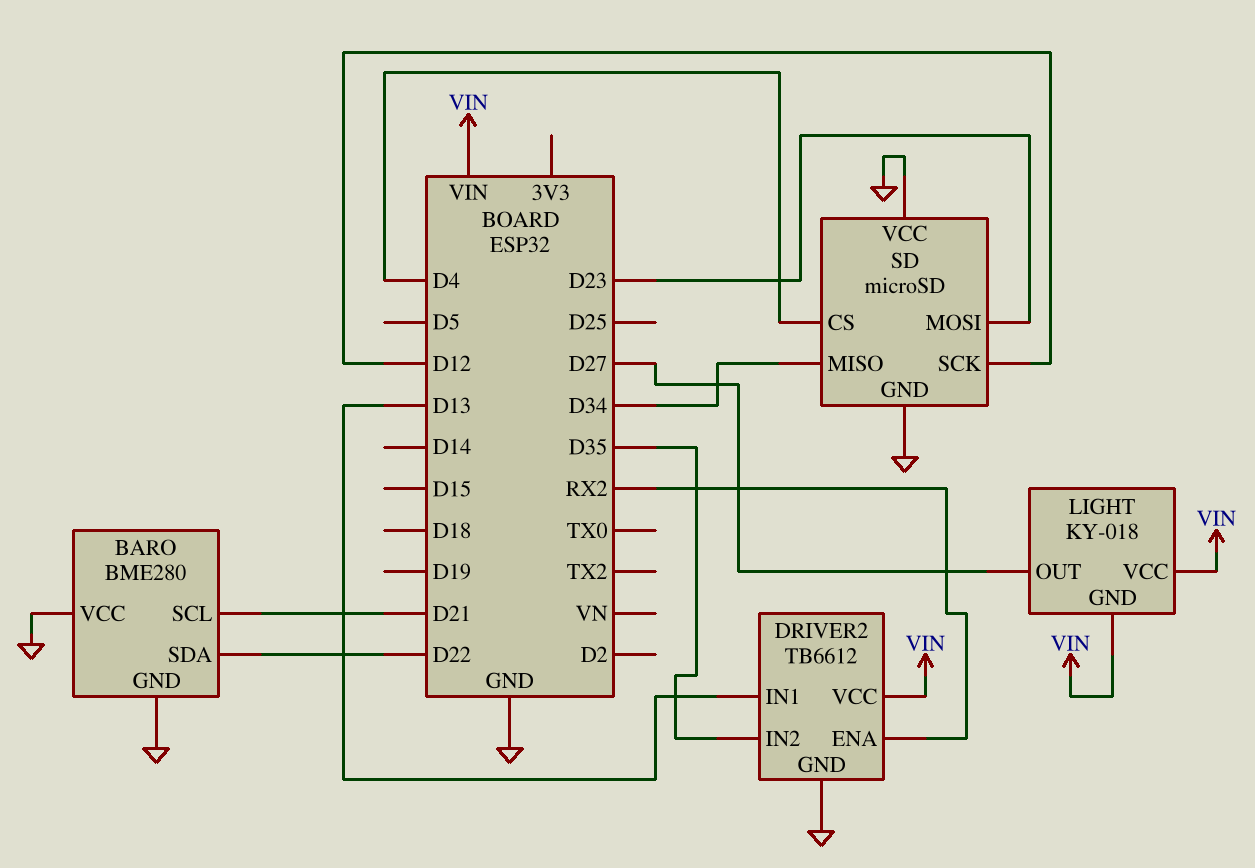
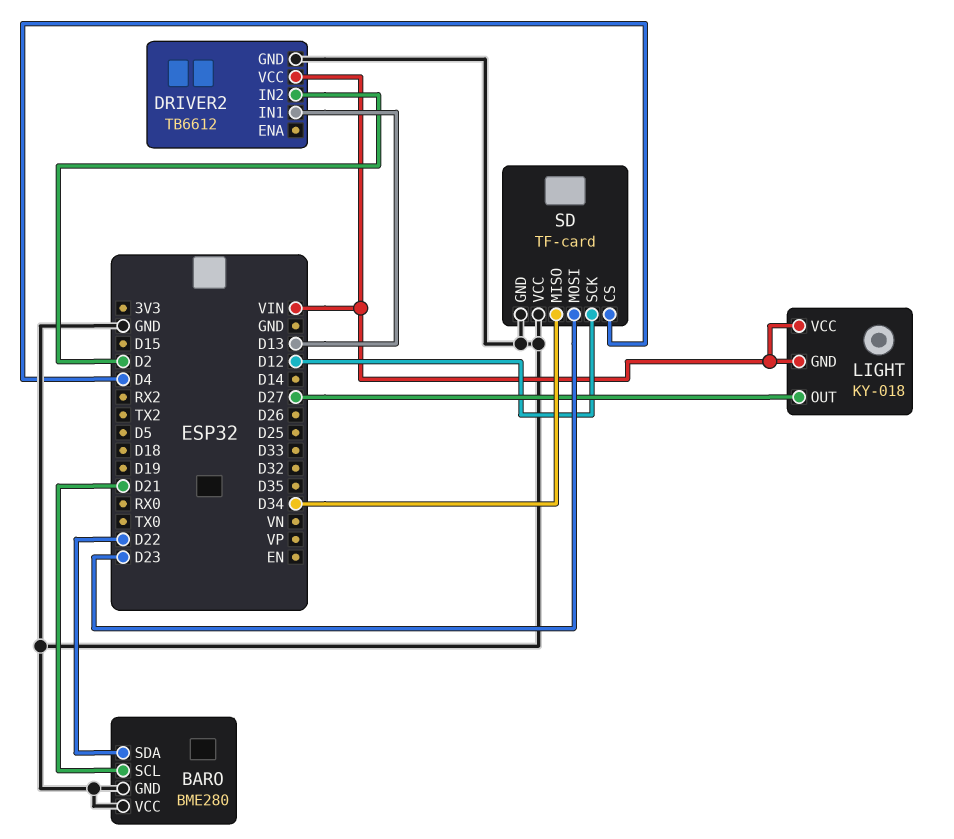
DRIVER2 pin ENA: RX2 -> none
DRIVER2 pin IN2: D35 -> D2
SD: microSD -> TF-card

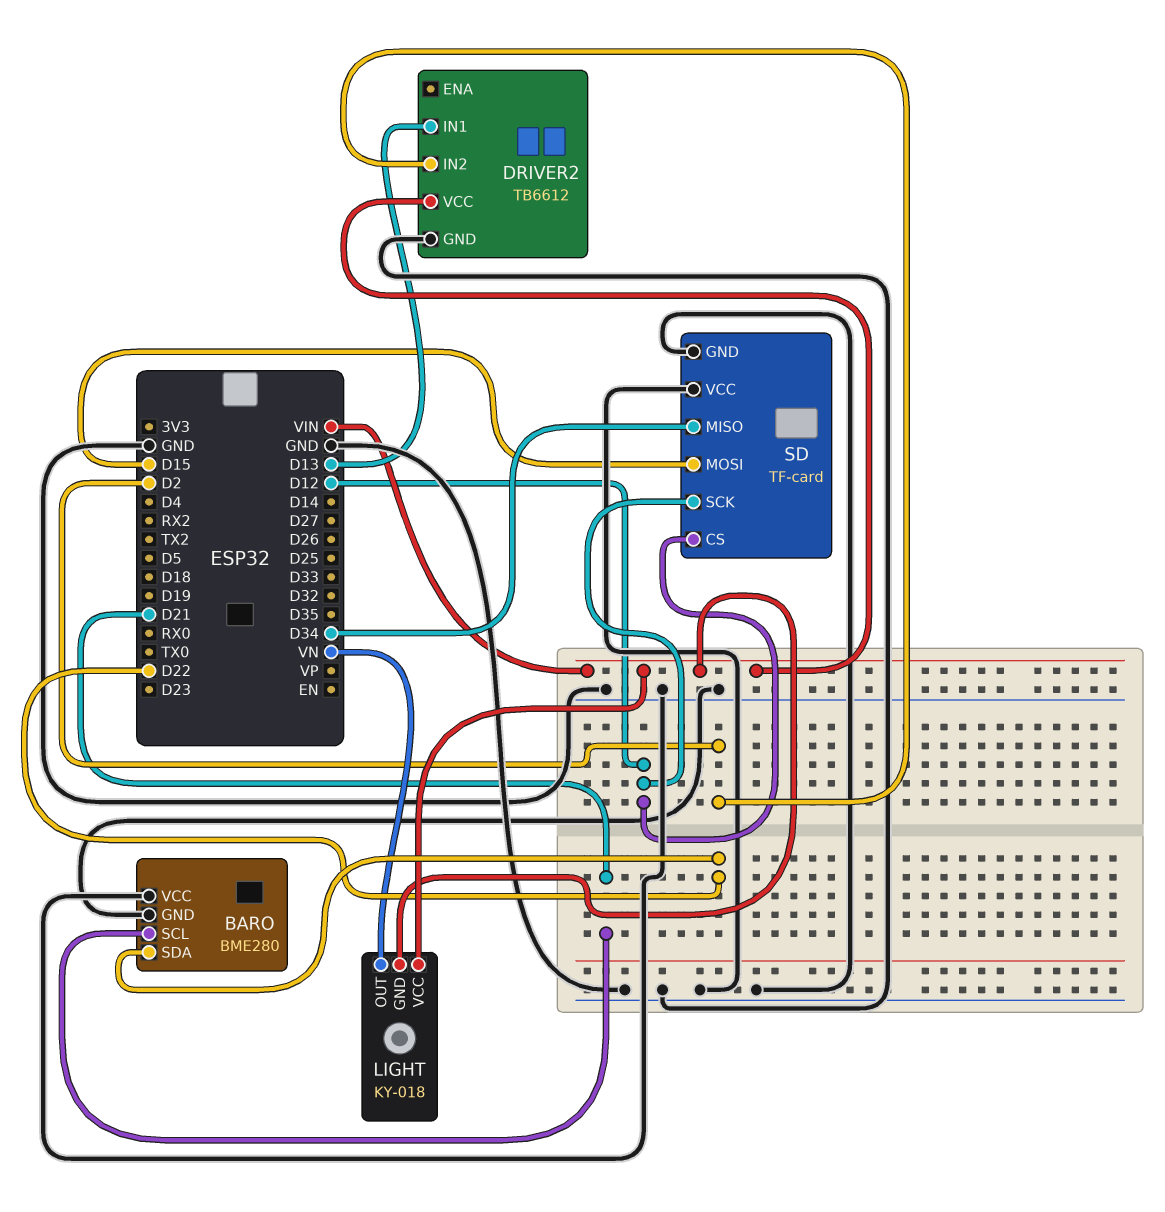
LIGHT pin OUT: D27 -> VN
SD pin CS: D4 -> D12
SD pin MOSI: D23 -> D15

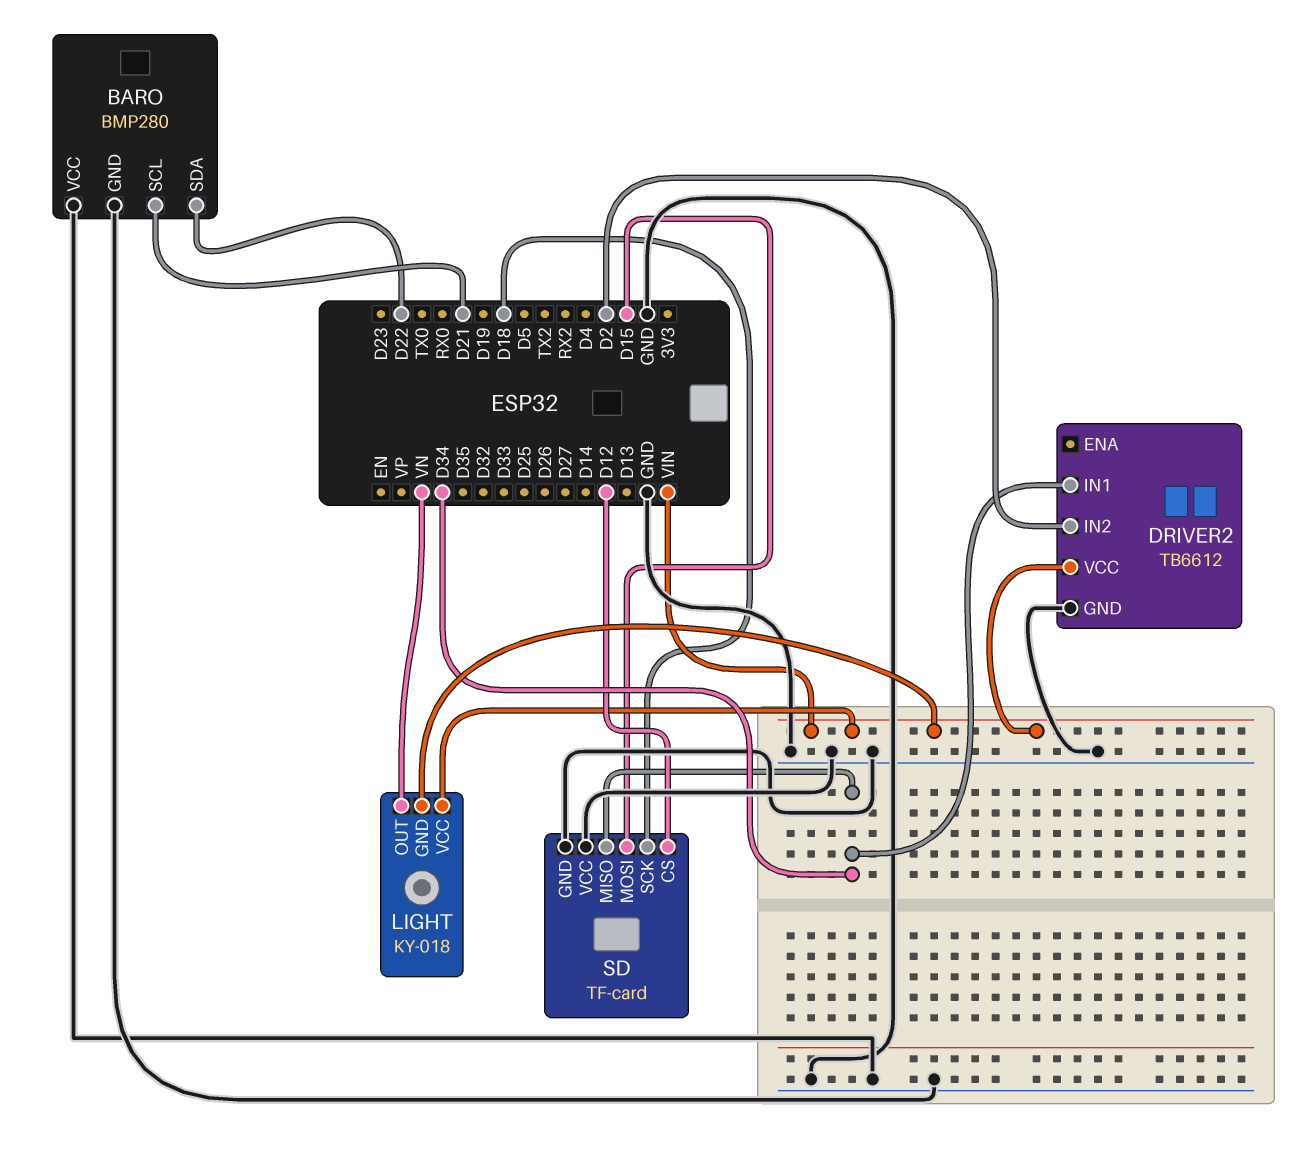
BARO: BME280 -> BMP280
DRIVER2 pin IN1: D13 -> D34
SD pin SCK: D12 -> D18

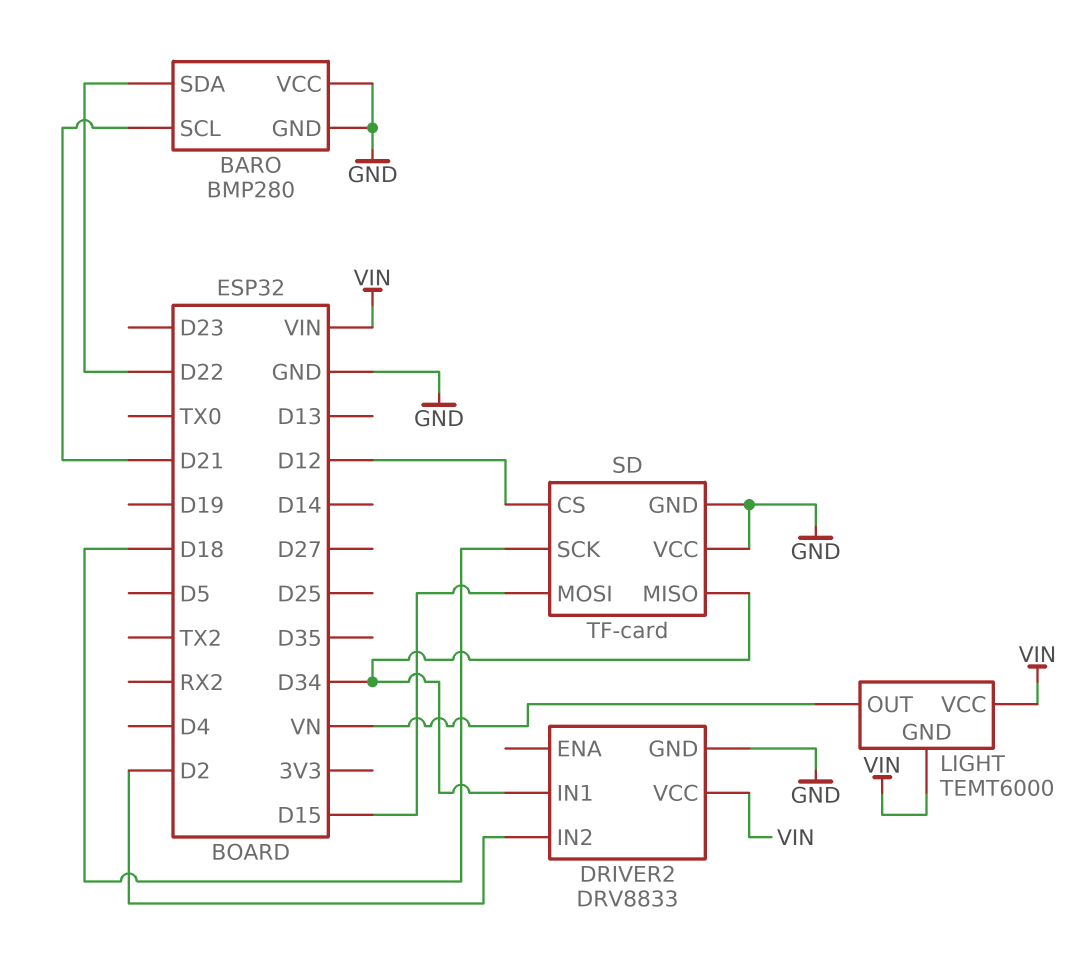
DRIVER2: TB6612 -> DRV8833
LIGHT: KY-018 -> TEMT6000

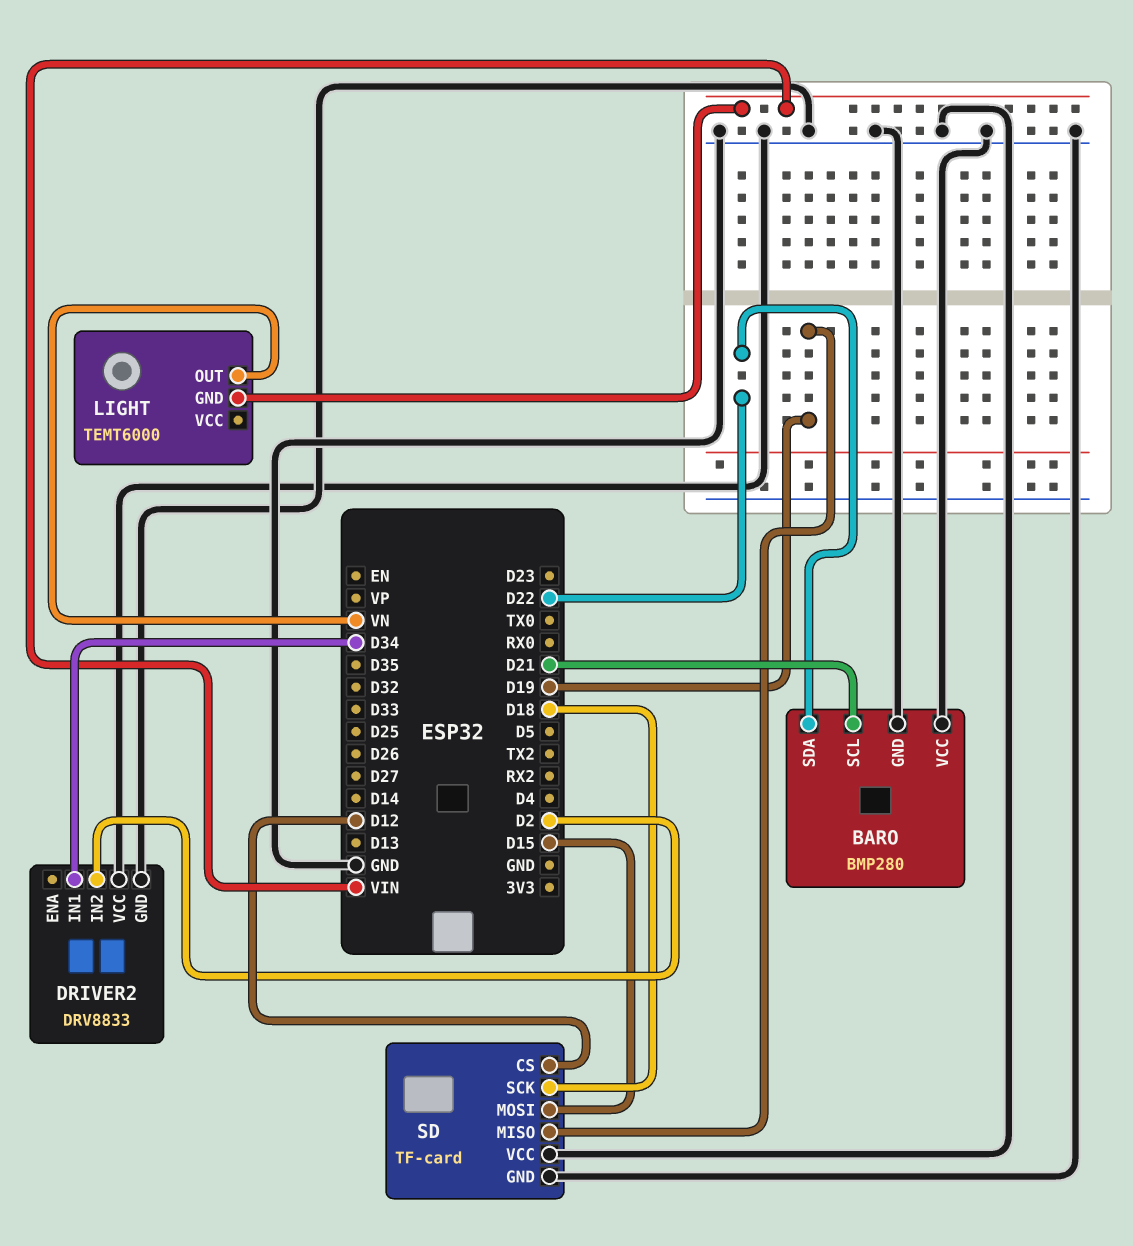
DRIVER2 pin VCC: VIN -> GND
LIGHT pin VCC: VIN -> none
SD pin MISO: D34 -> D19

